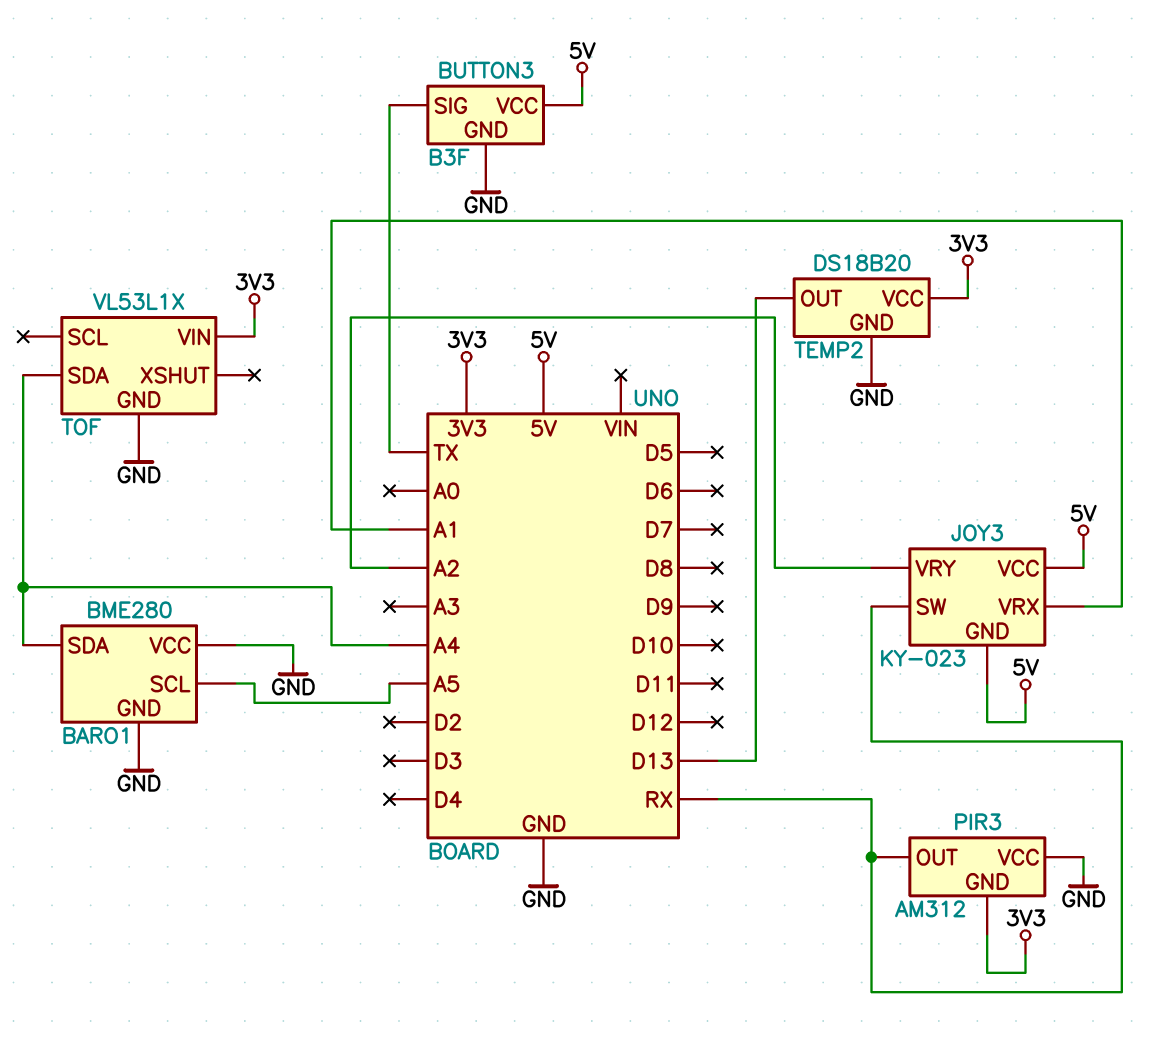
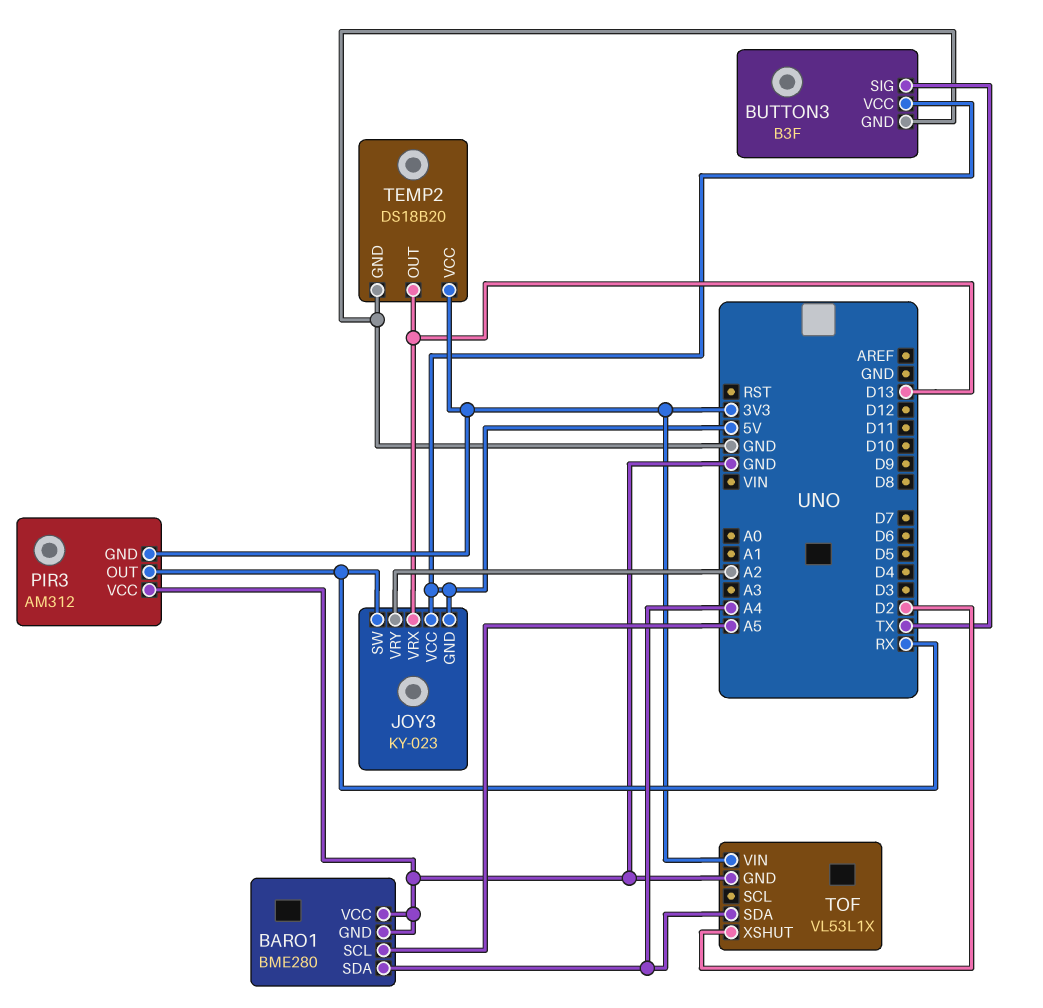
JOY3 pin VRX: A1 -> D13
TOF pin XSHUT: none -> D2

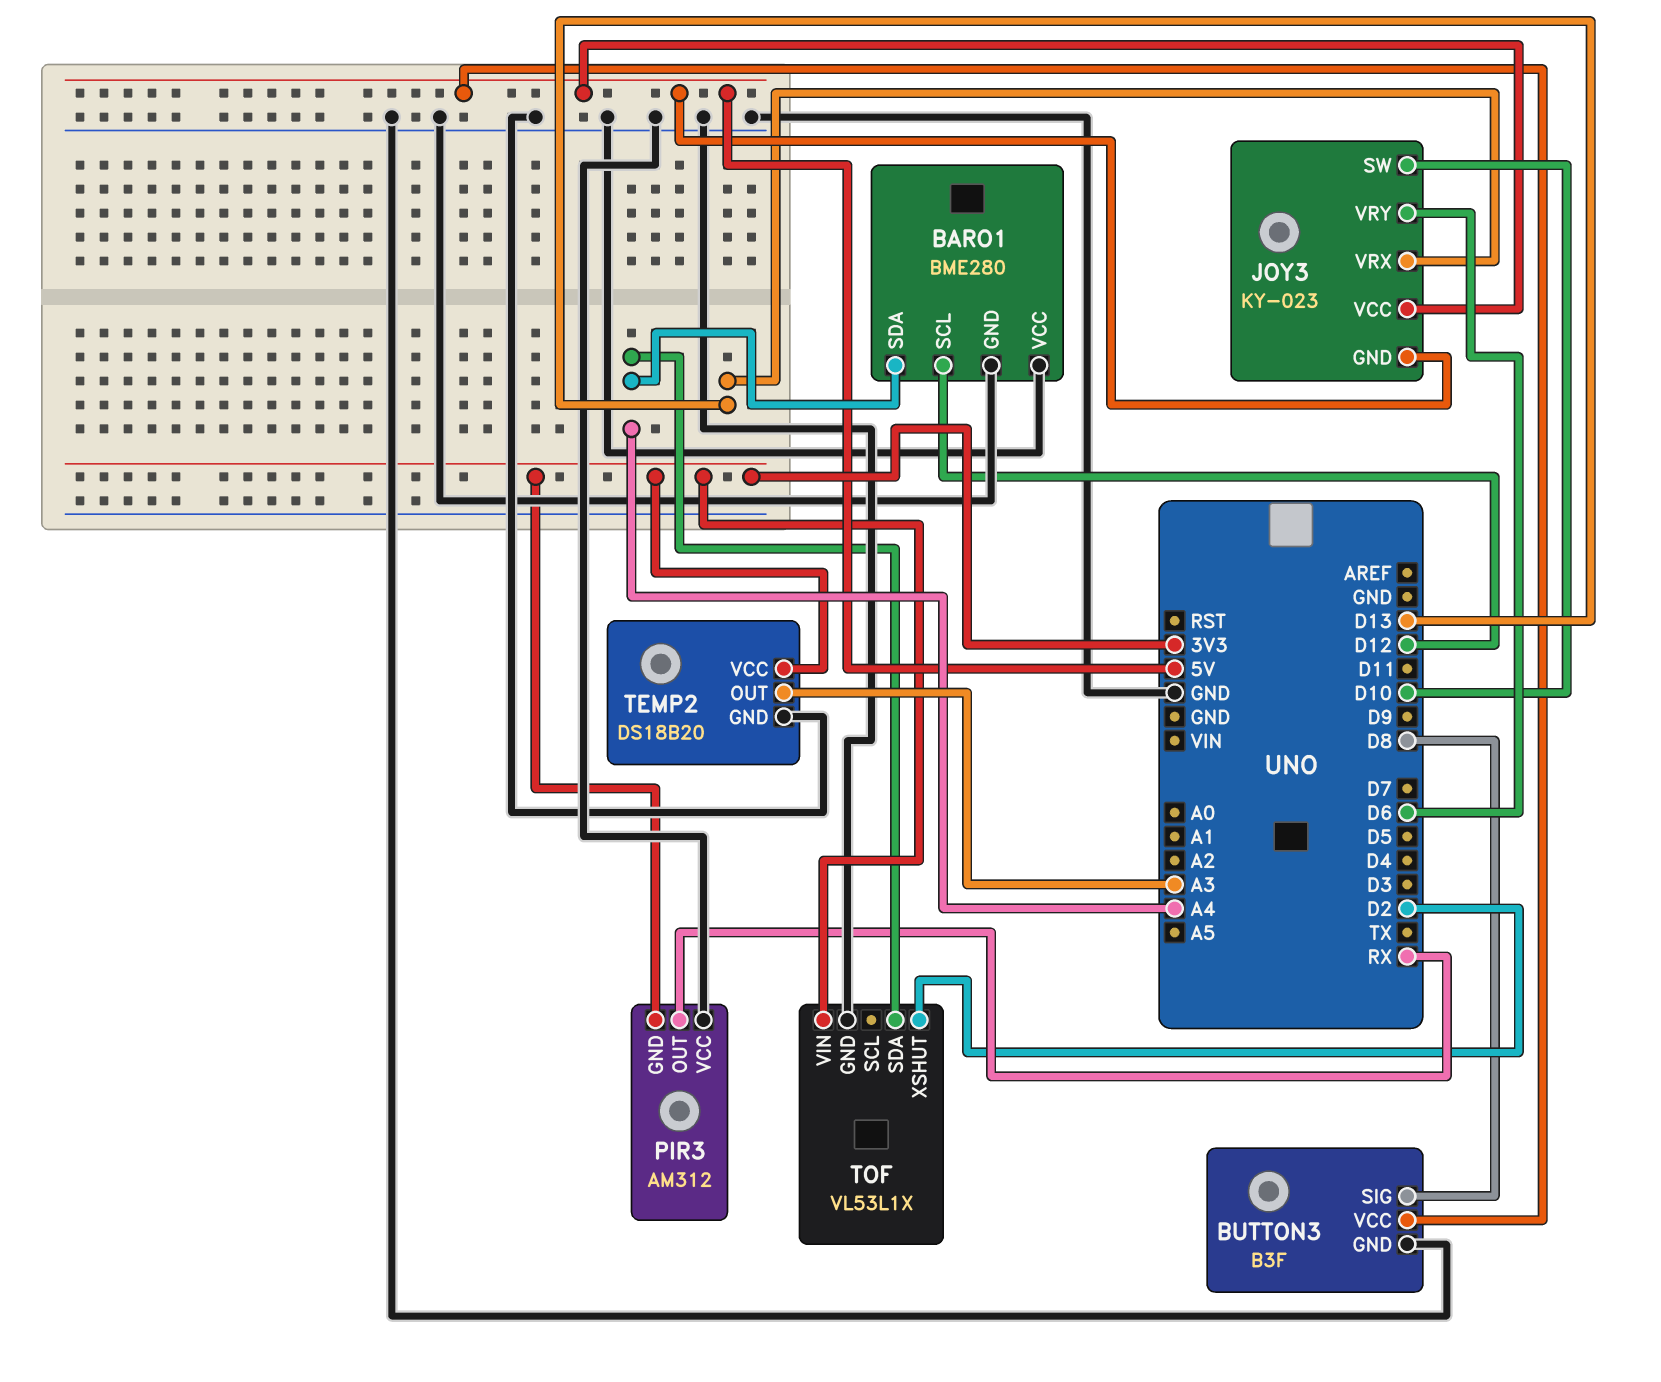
BARO1 pin SCL: A5 -> D12
BUTTON3 pin SIG: TX -> D8
JOY3 pin SW: RX -> D10
JOY3 pin VRY: A2 -> D6
TEMP2 pin OUT: D13 -> A3

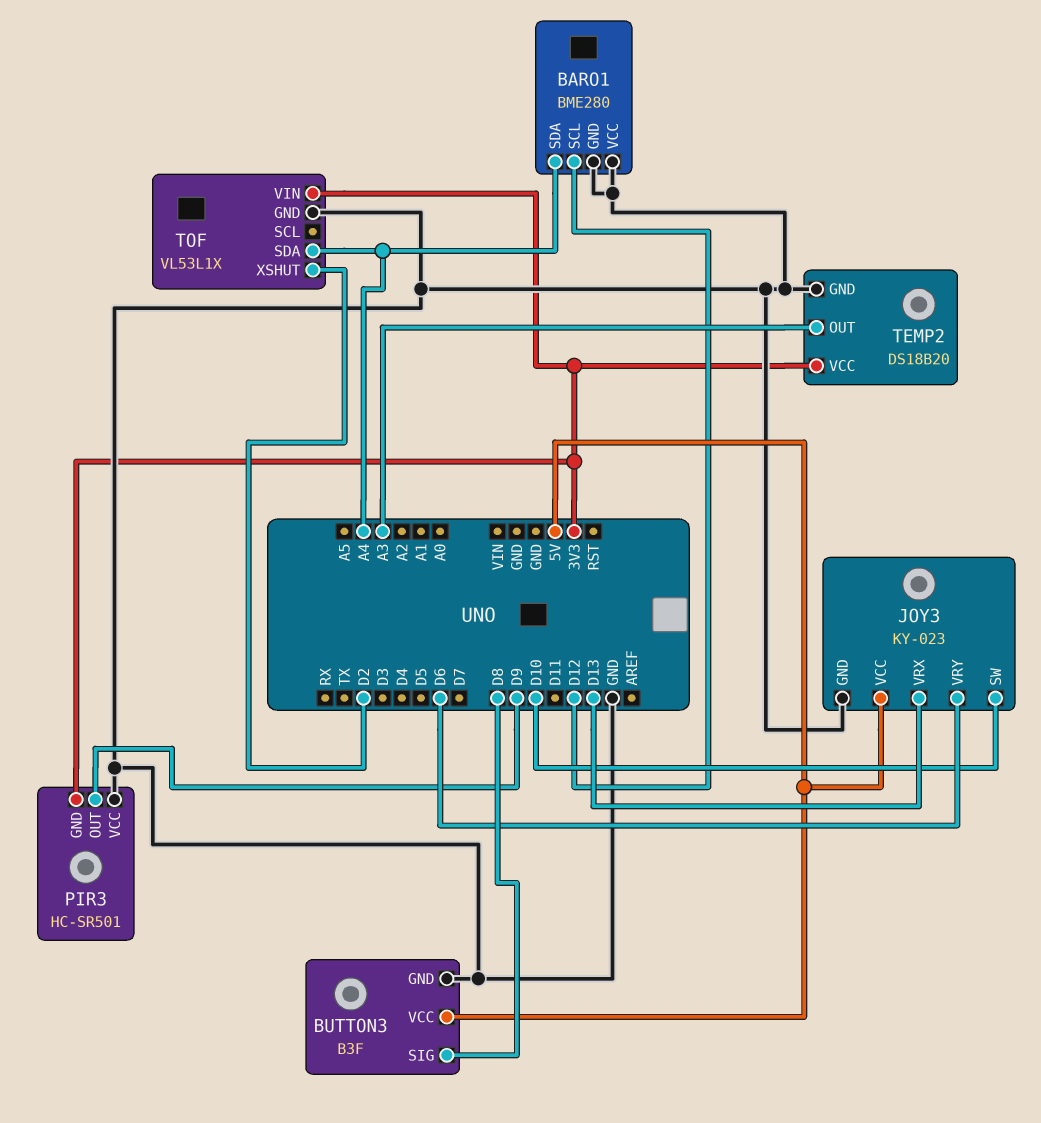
JOY3 pin GND: 5V -> GND
PIR3: AM312 -> HC-SR501
PIR3 pin OUT: RX -> D9

